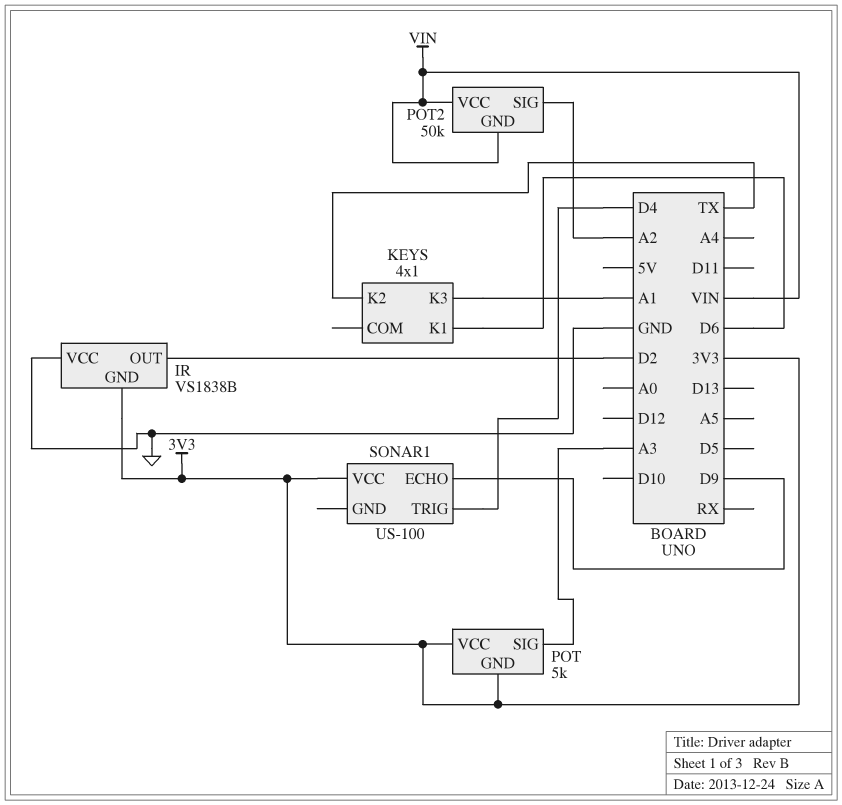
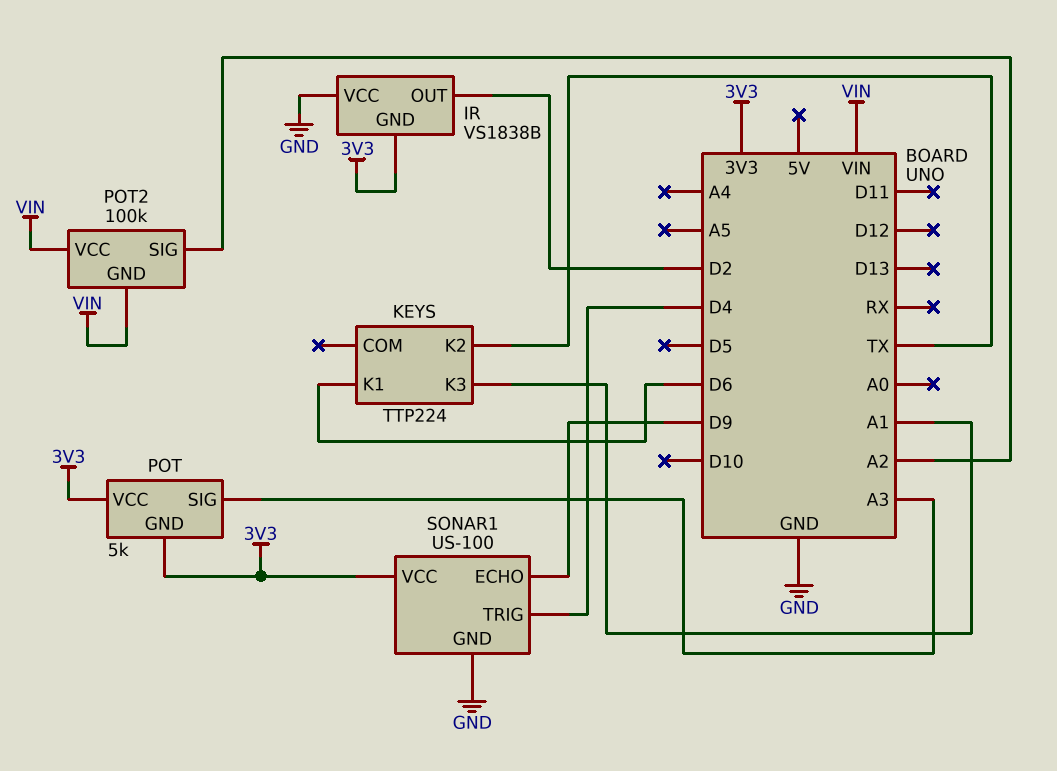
KEYS: 4x1 -> TTP224
POT2: 50k -> 100k
SONAR1 pin GND: none -> GND

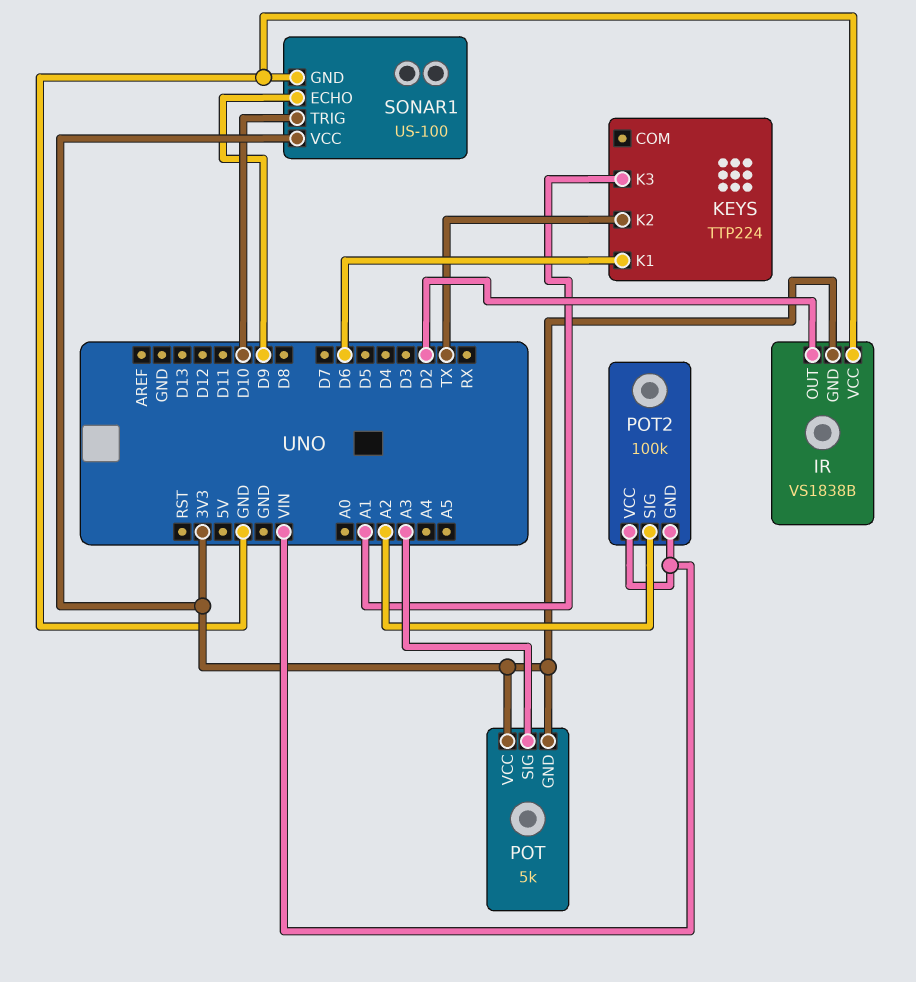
SONAR1 pin TRIG: D4 -> D10

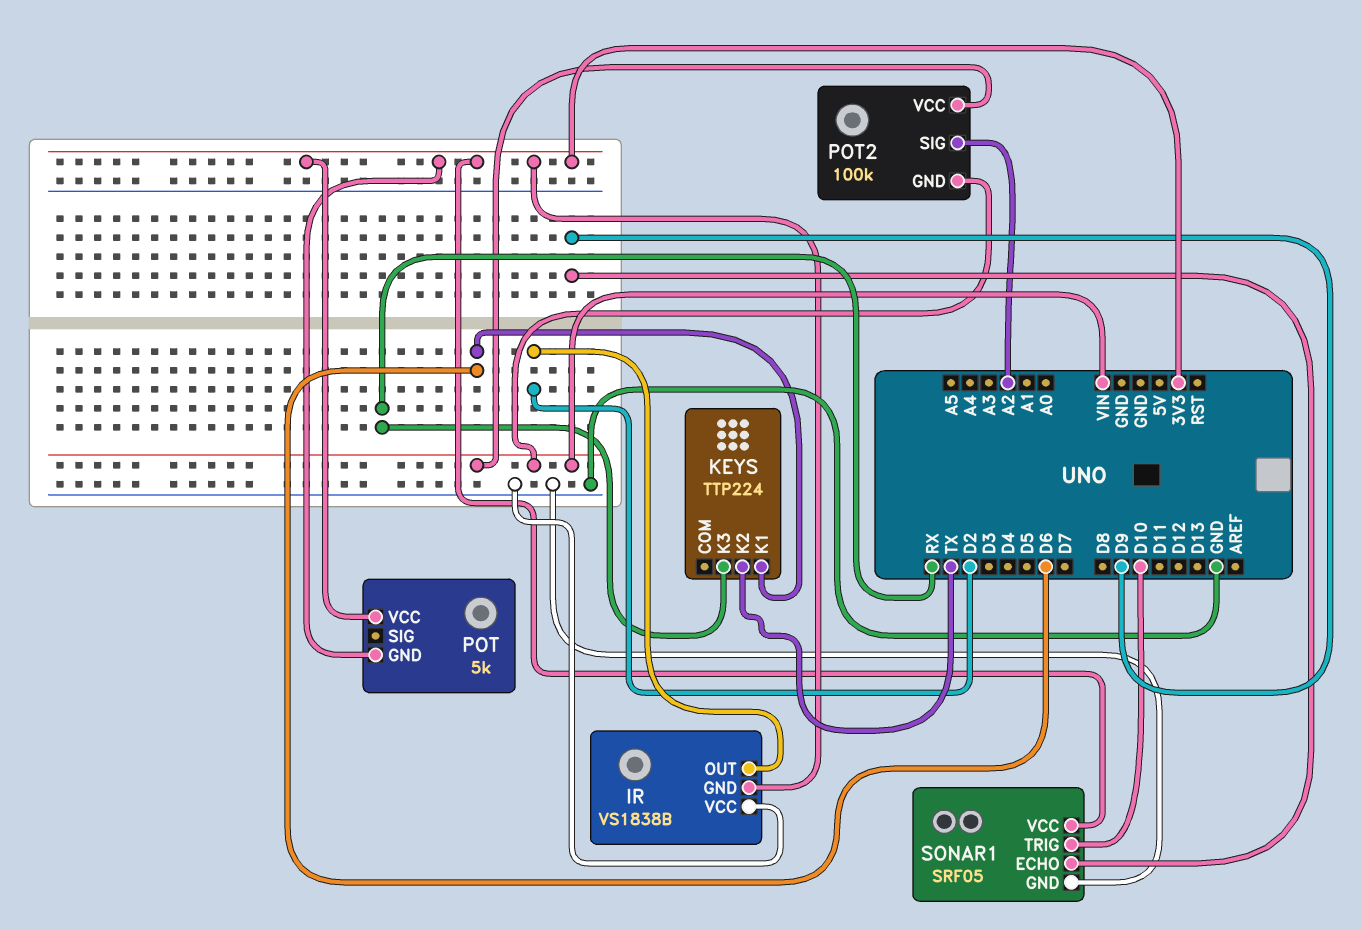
KEYS pin K3: A1 -> RX
POT pin SIG: A3 -> none
SONAR1: US-100 -> SRF05

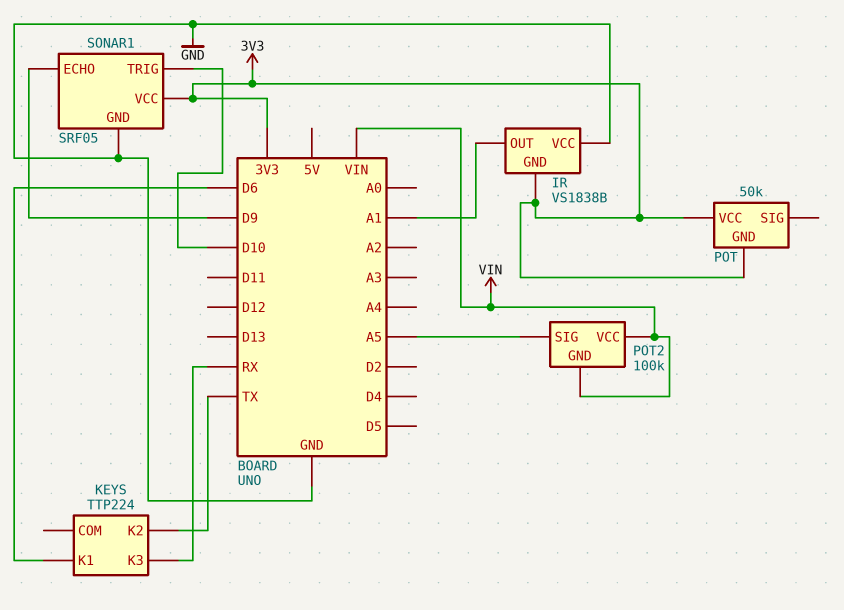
IR pin OUT: D2 -> A1
POT: 5k -> 50k
POT2 pin SIG: A2 -> A5

